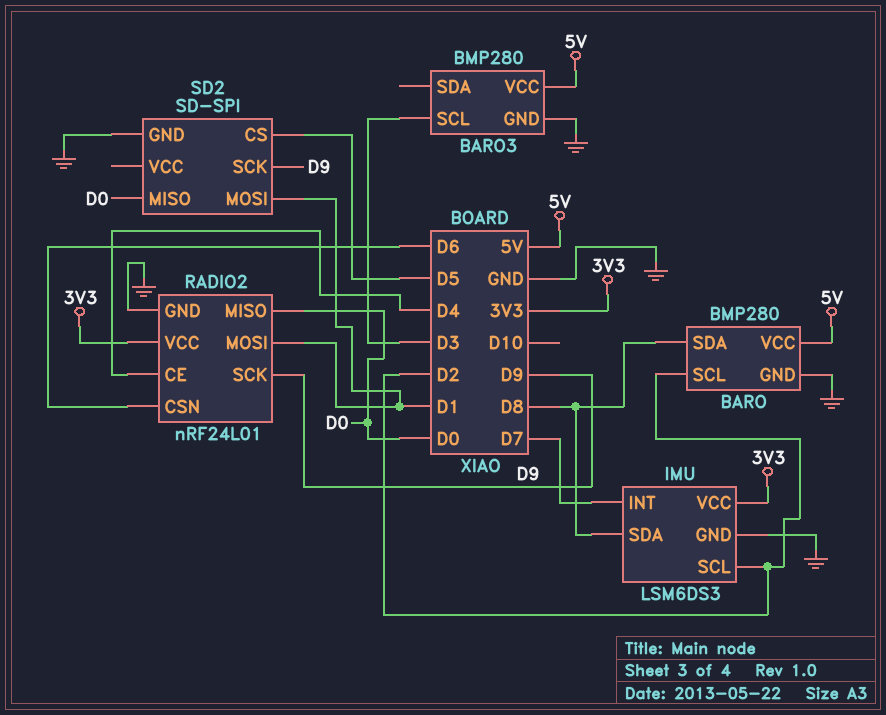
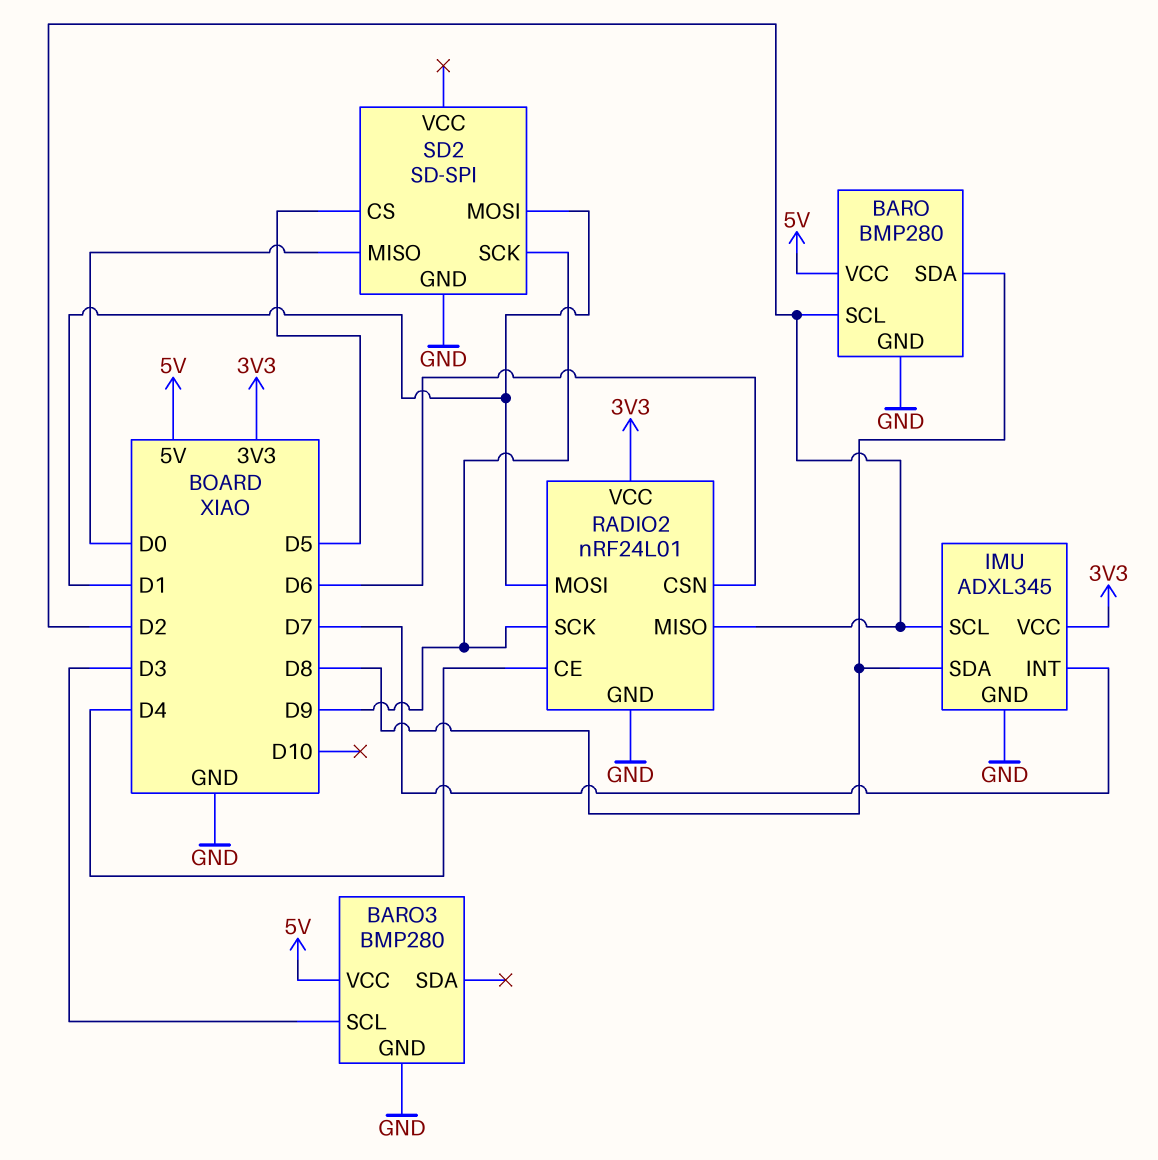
IMU: LSM6DS3 -> ADXL345
RADIO2 pin MISO: D0 -> D2

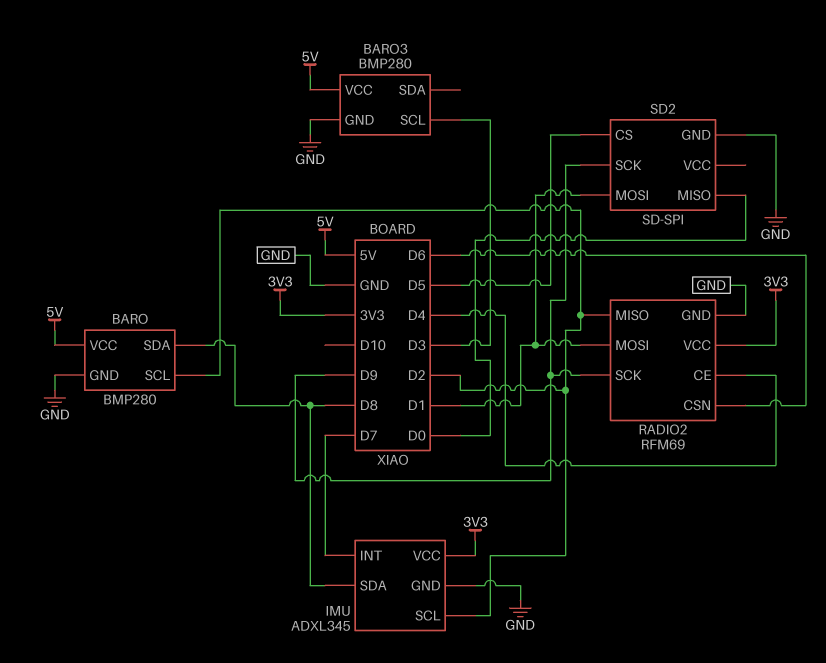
RADIO2: nRF24L01 -> RFM69

